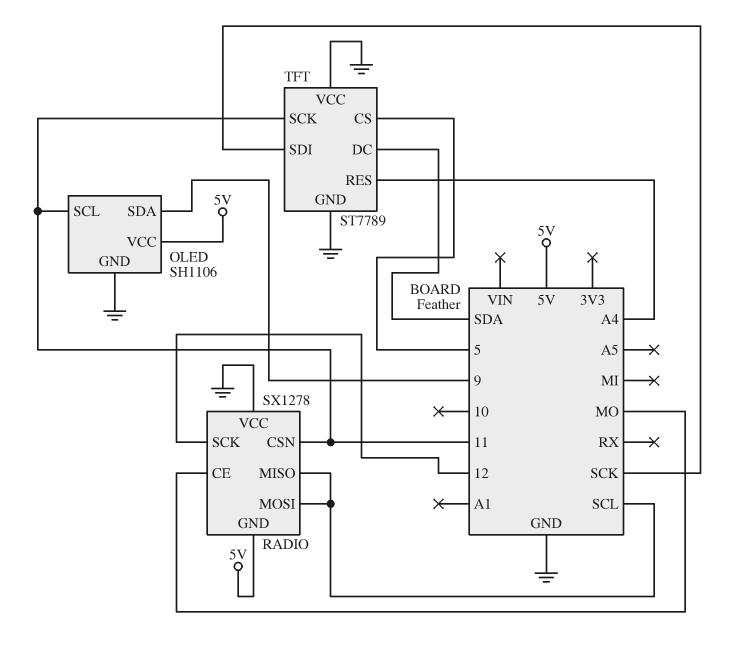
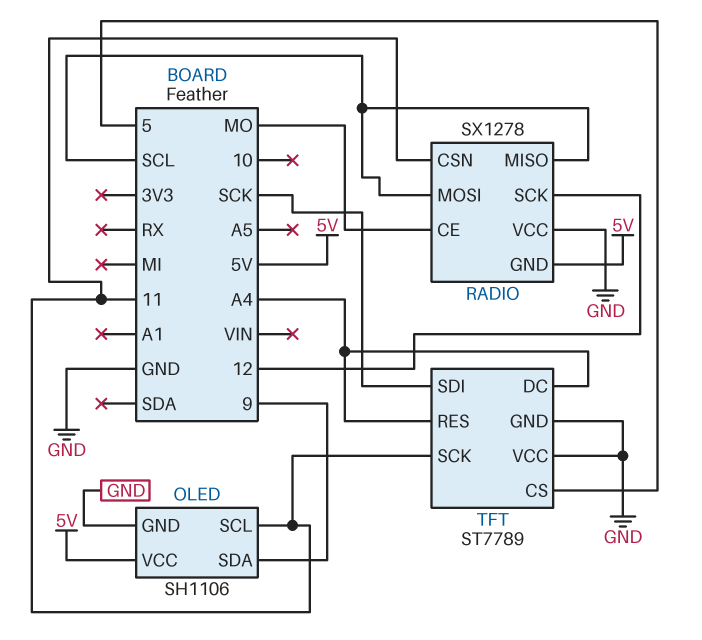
TFT pin DC: SDA -> A4

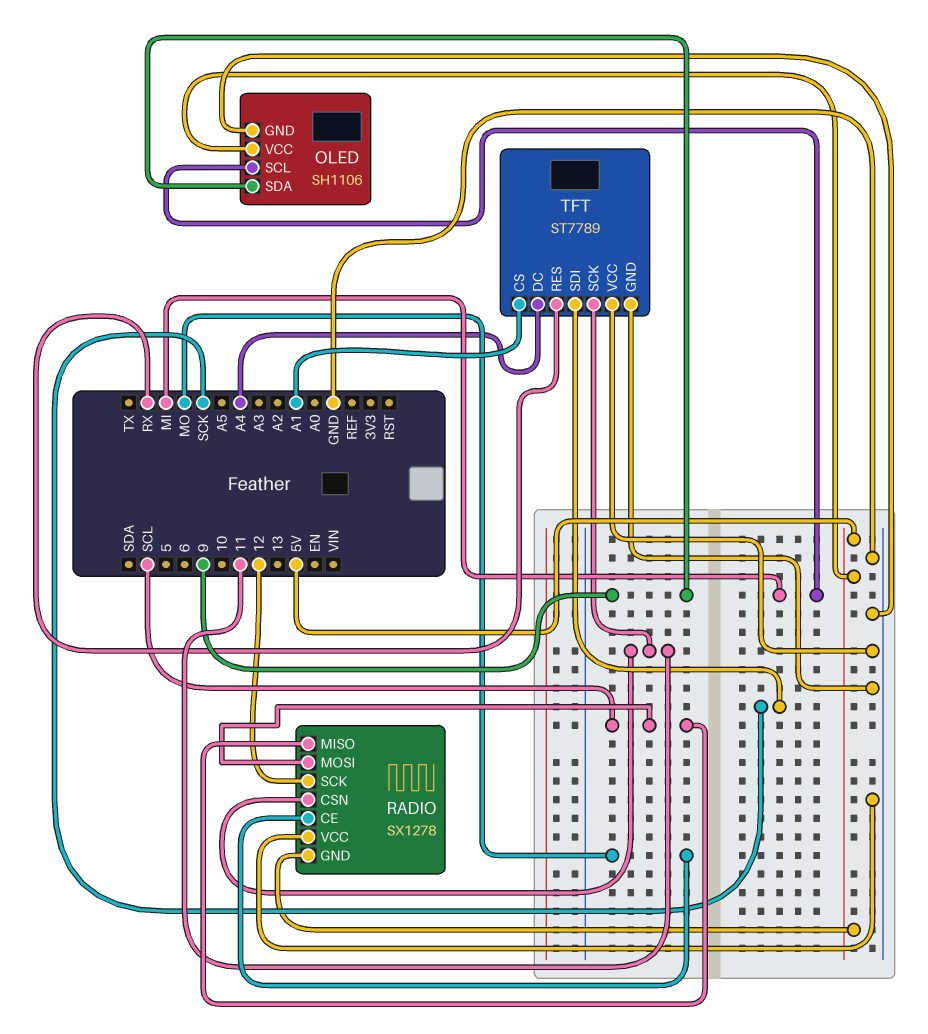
OLED pin SCL: 11 -> MI
TFT pin CS: 5 -> A1
TFT pin RES: A4 -> RX

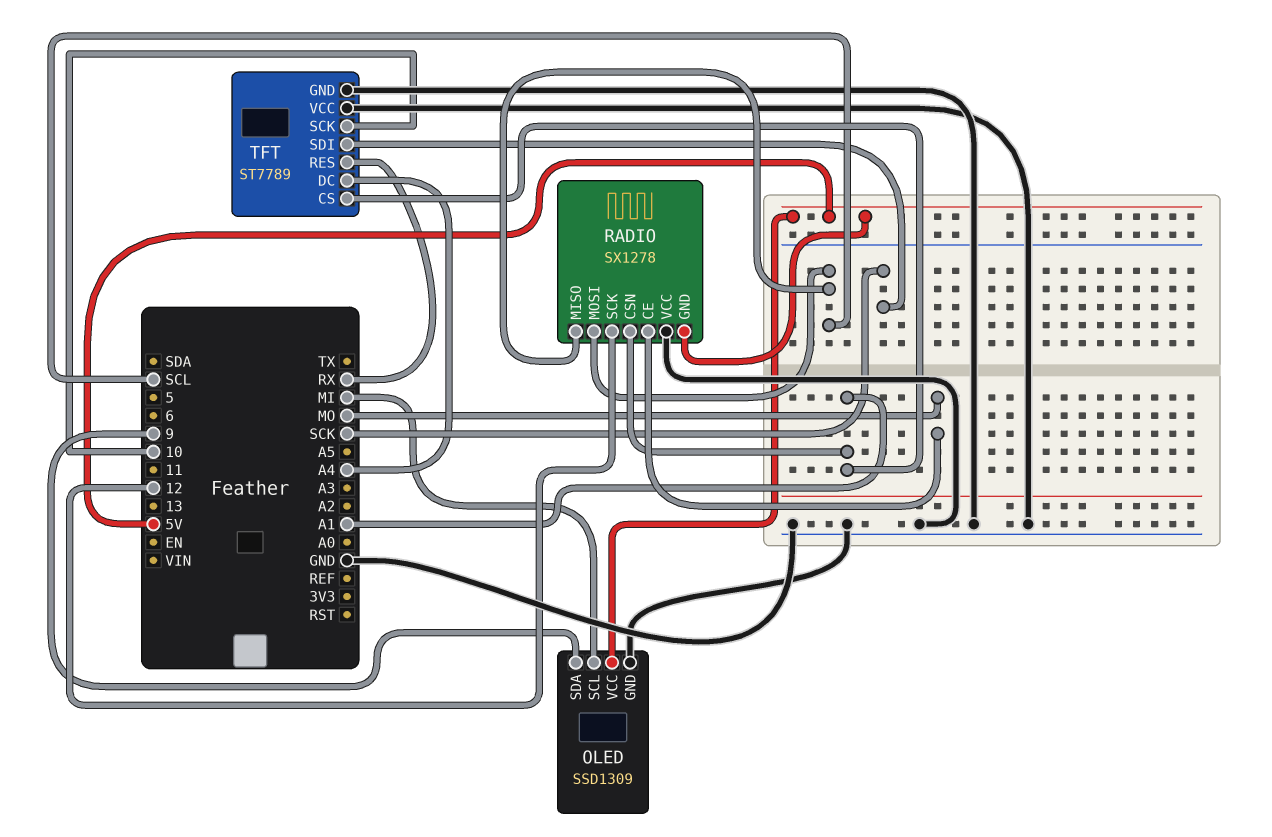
OLED: SH1106 -> SSD1309
RADIO pin CSN: 11 -> A1
TFT pin SCK: 11 -> 10

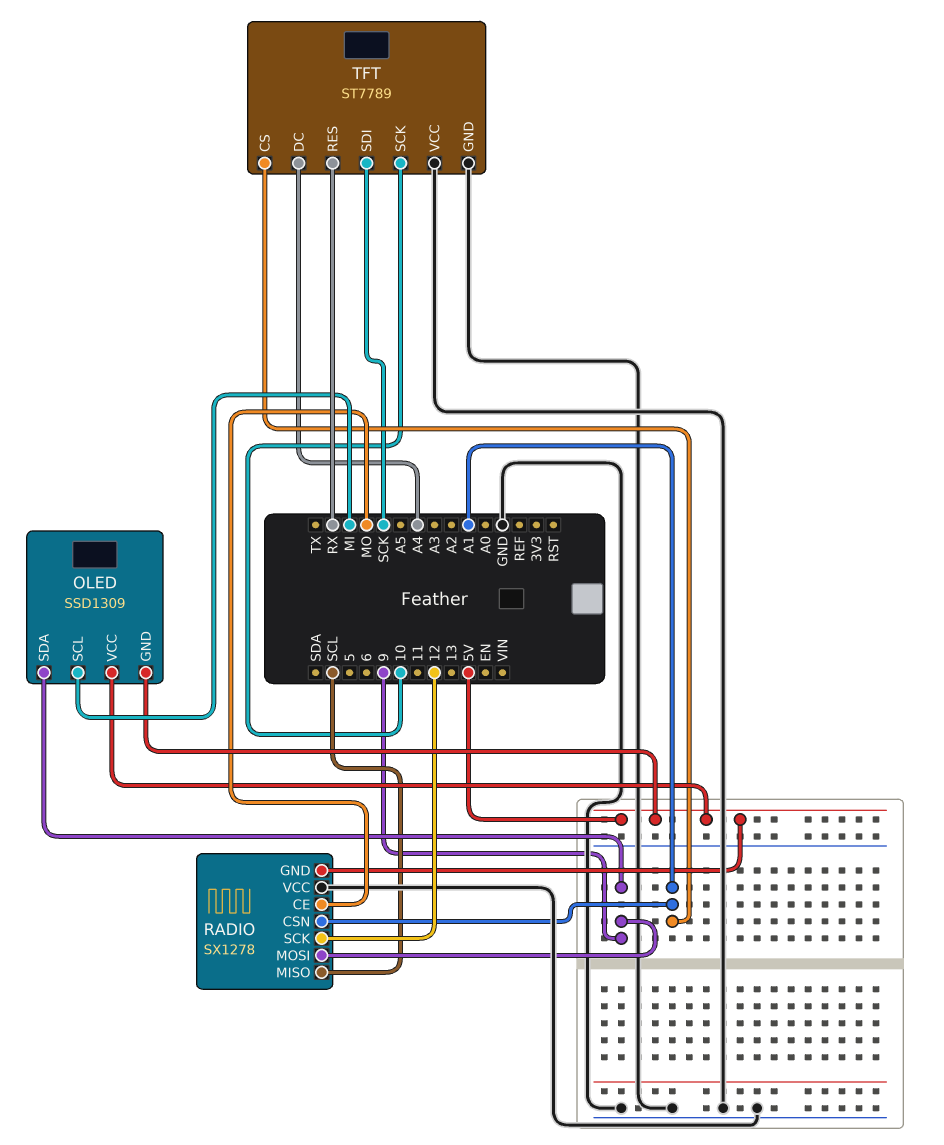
OLED pin GND: GND -> 5V
RADIO pin MOSI: SCL -> 9

